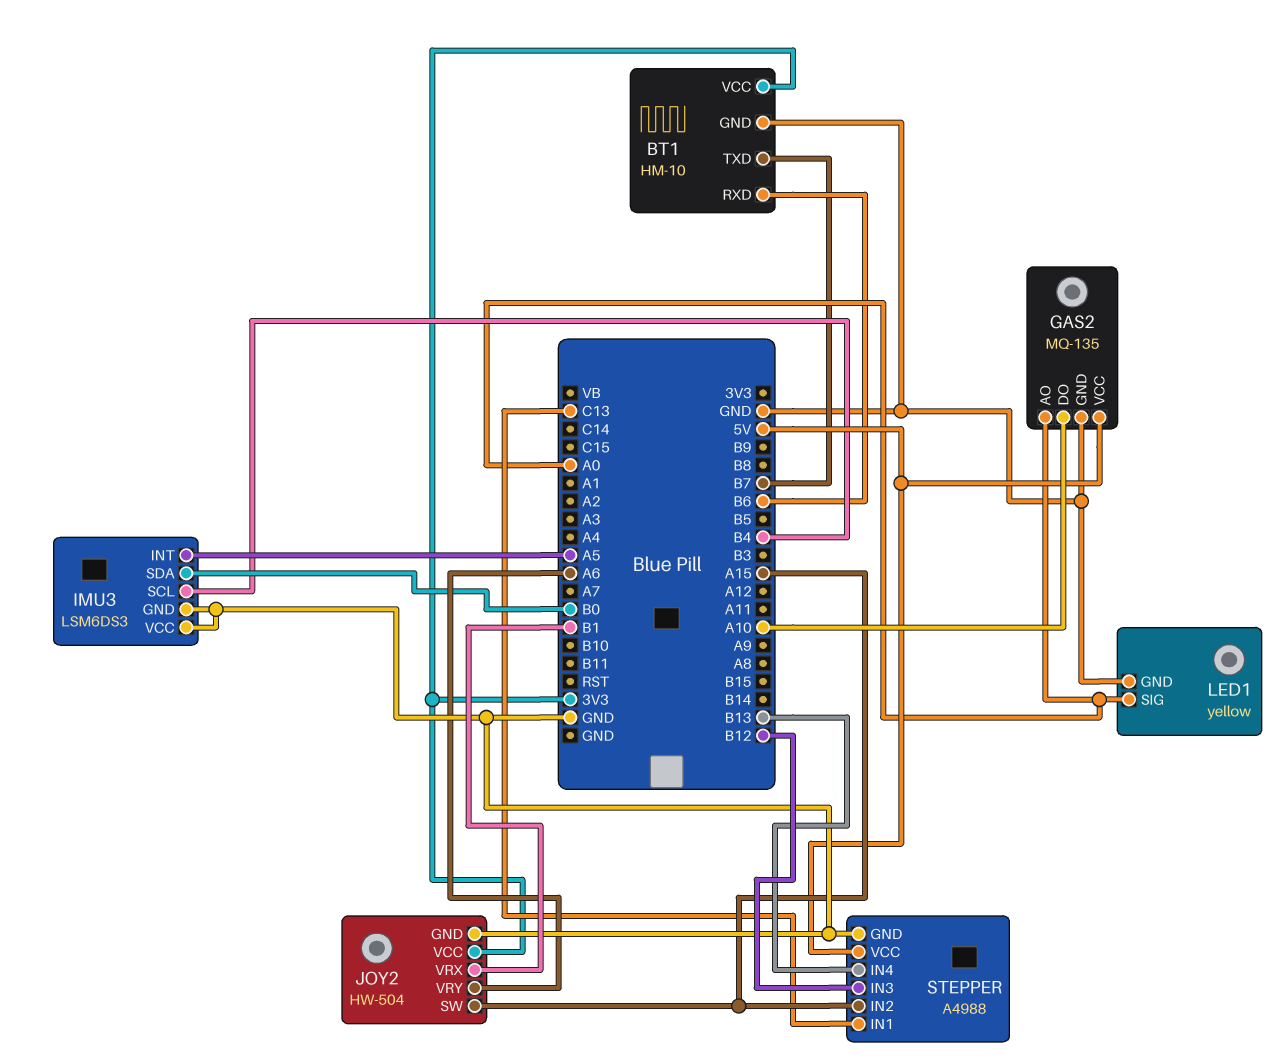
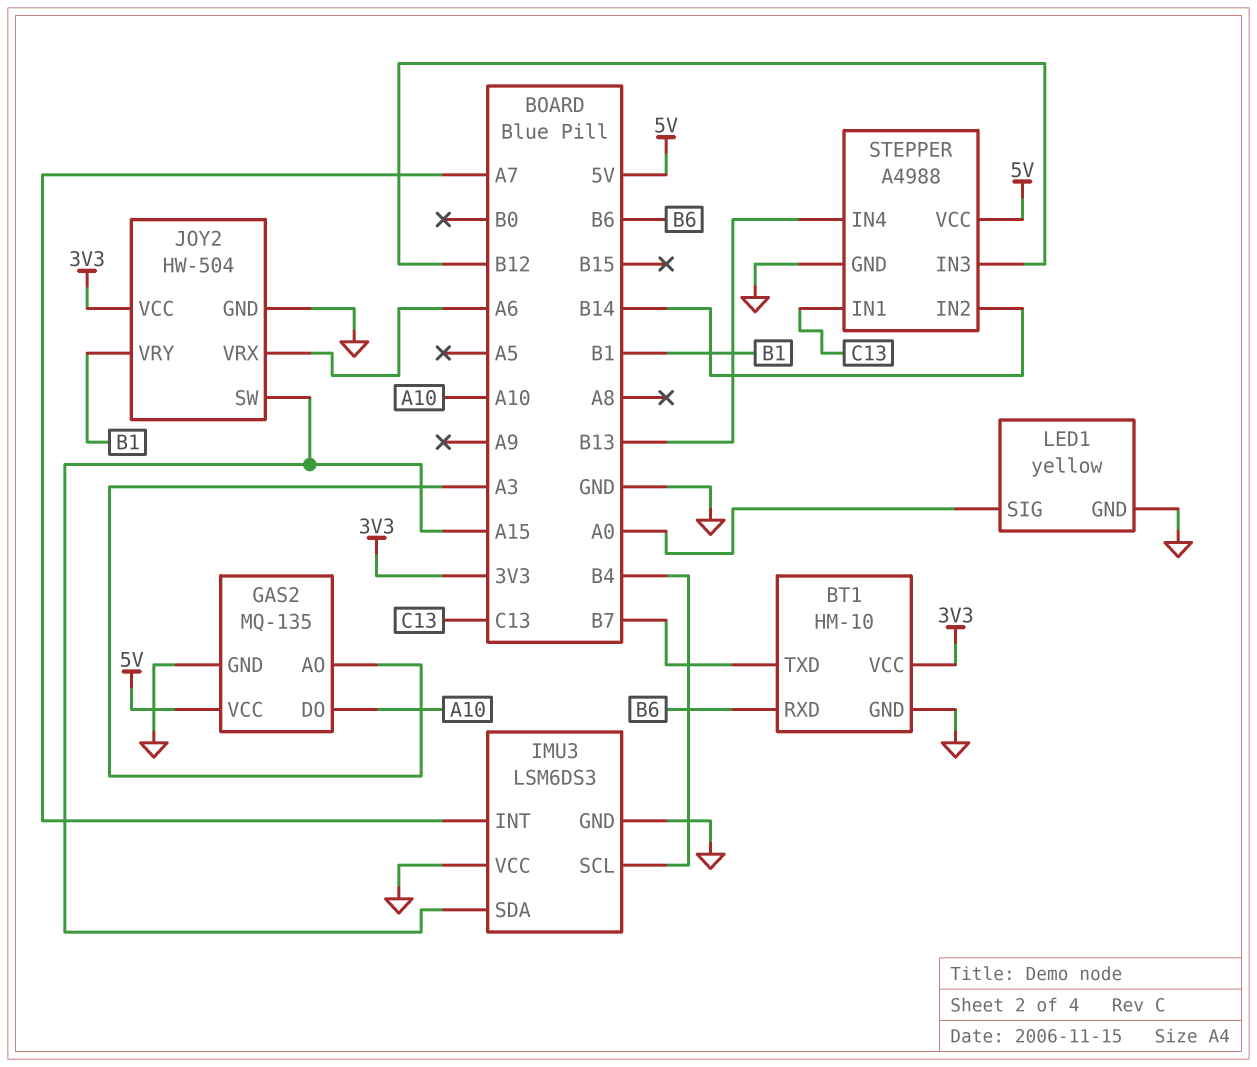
GAS2 pin AO: A0 -> A3
IMU3 pin INT: A5 -> A7
IMU3 pin SDA: B0 -> A15
JOY2 pin VRX: B1 -> A6
JOY2 pin VRY: A6 -> B1
STEPPER pin IN2: A15 -> B14

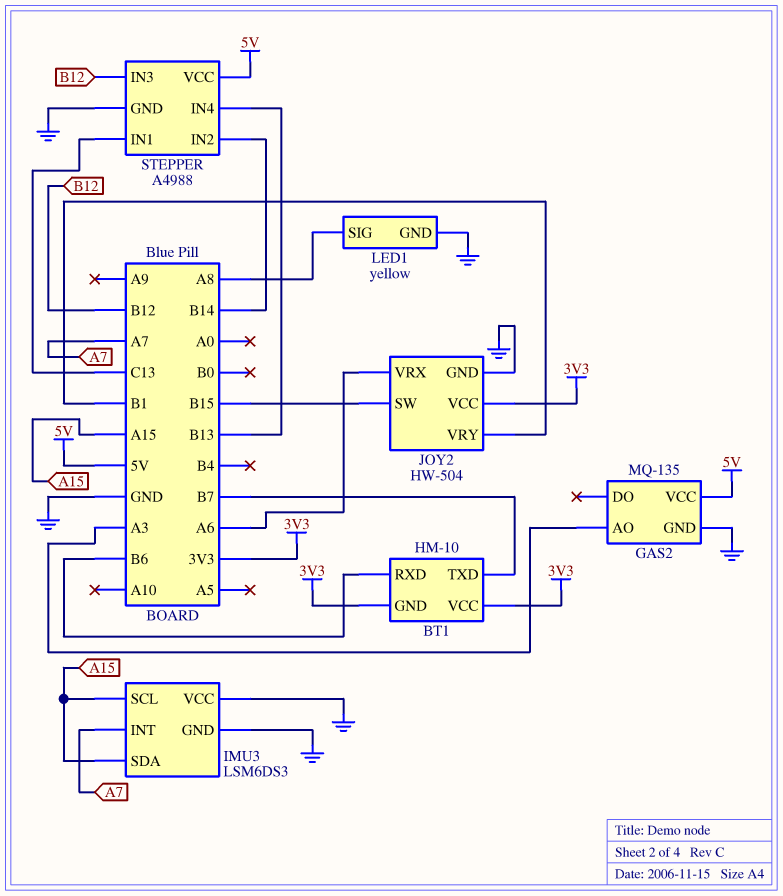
BT1 pin GND: GND -> 3V3
GAS2 pin DO: A10 -> none
IMU3 pin SCL: B4 -> A15
JOY2 pin SW: A15 -> B15
LED1 pin SIG: A0 -> A8

